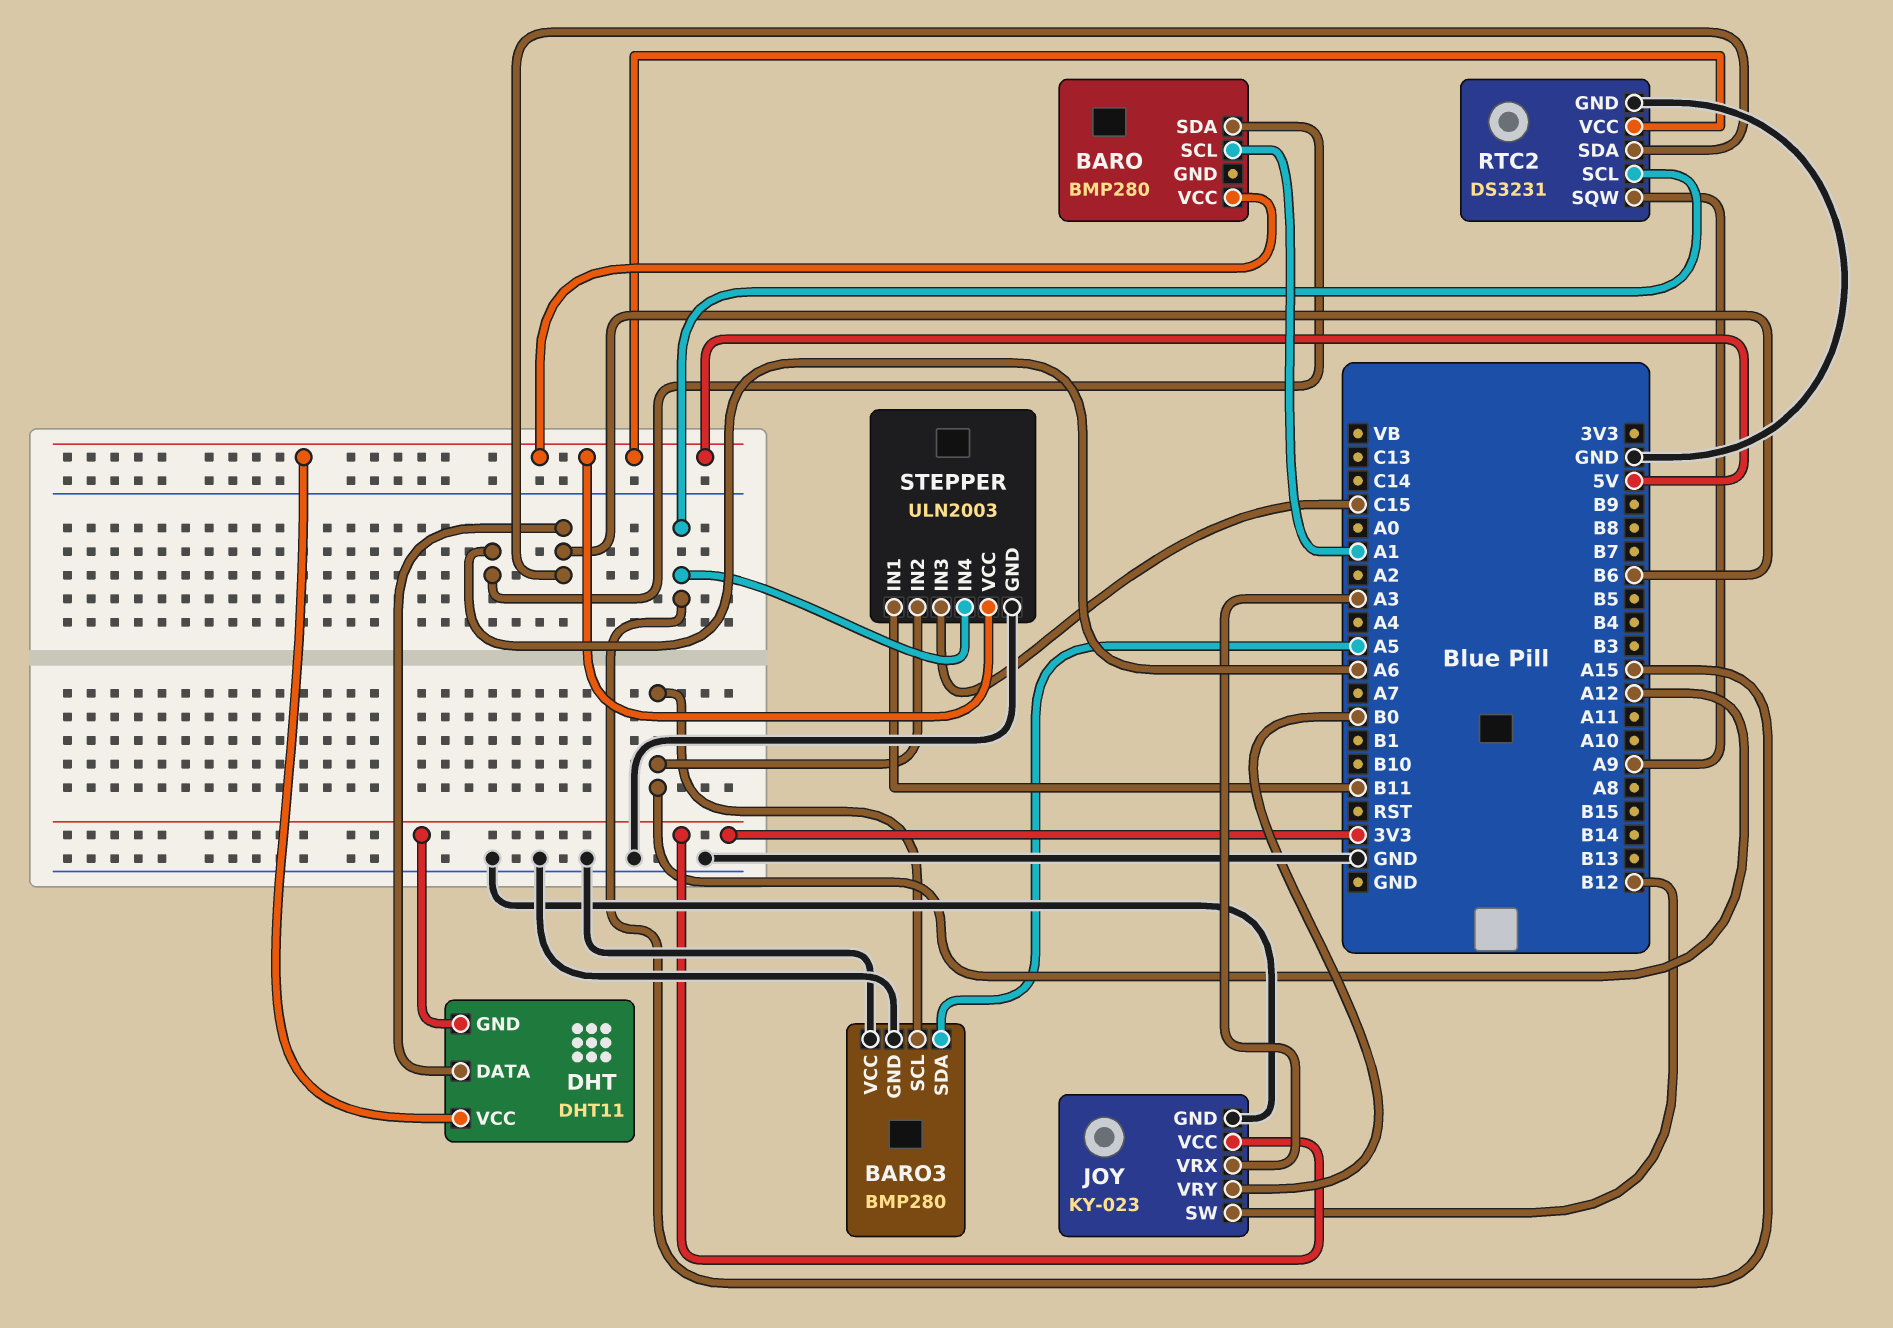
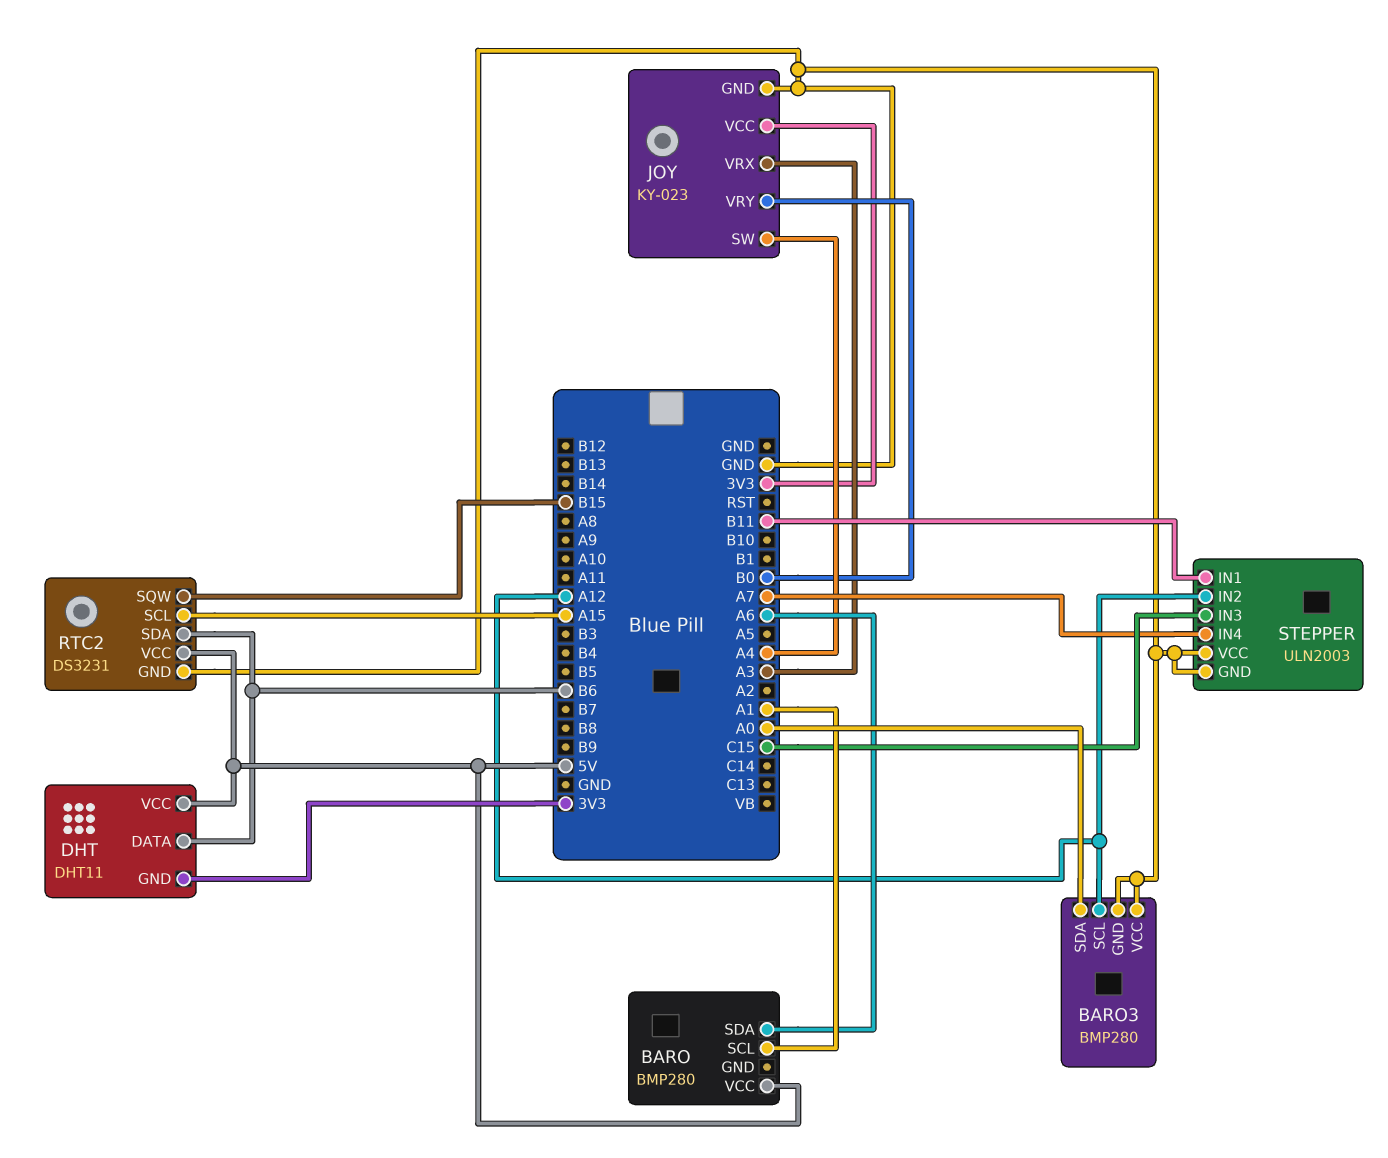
BARO3 pin SDA: A5 -> A0
JOY pin SW: B12 -> A4
RTC2 pin SQW: A9 -> B15
STEPPER pin IN4: A15 -> A7
STEPPER pin VCC: 5V -> GND

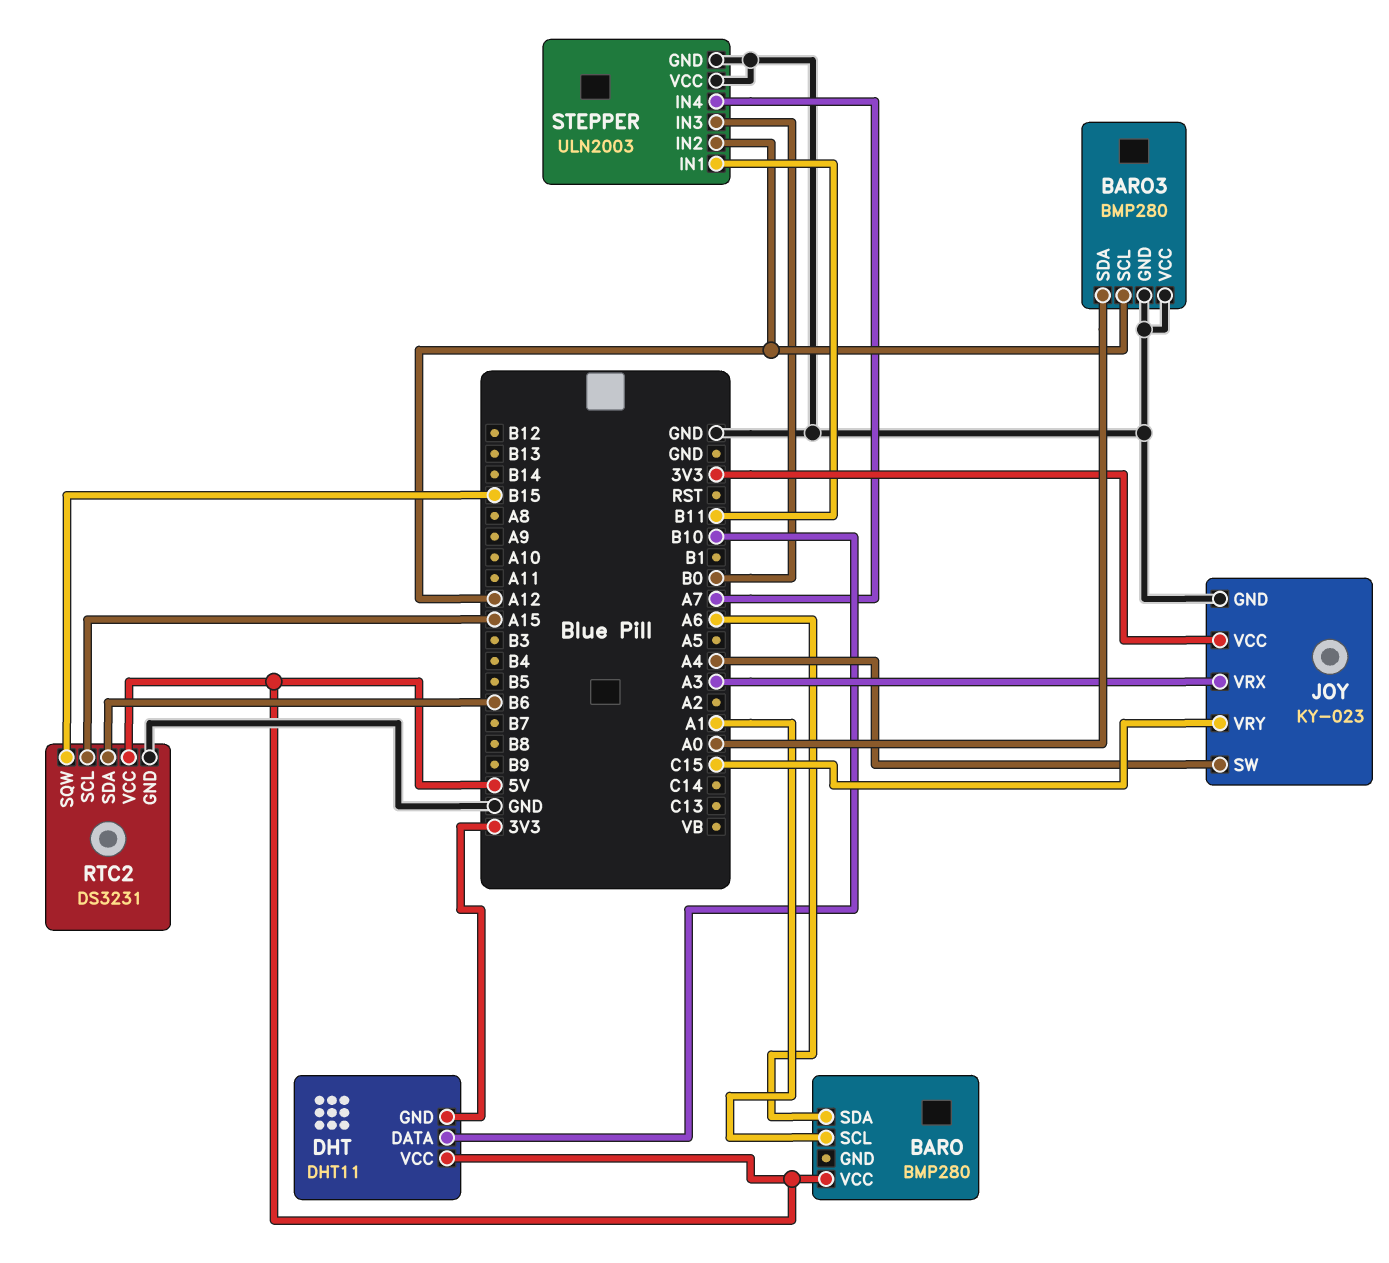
DHT pin DATA: B6 -> B10
JOY pin VRY: B0 -> C15
STEPPER pin IN3: C15 -> B0

